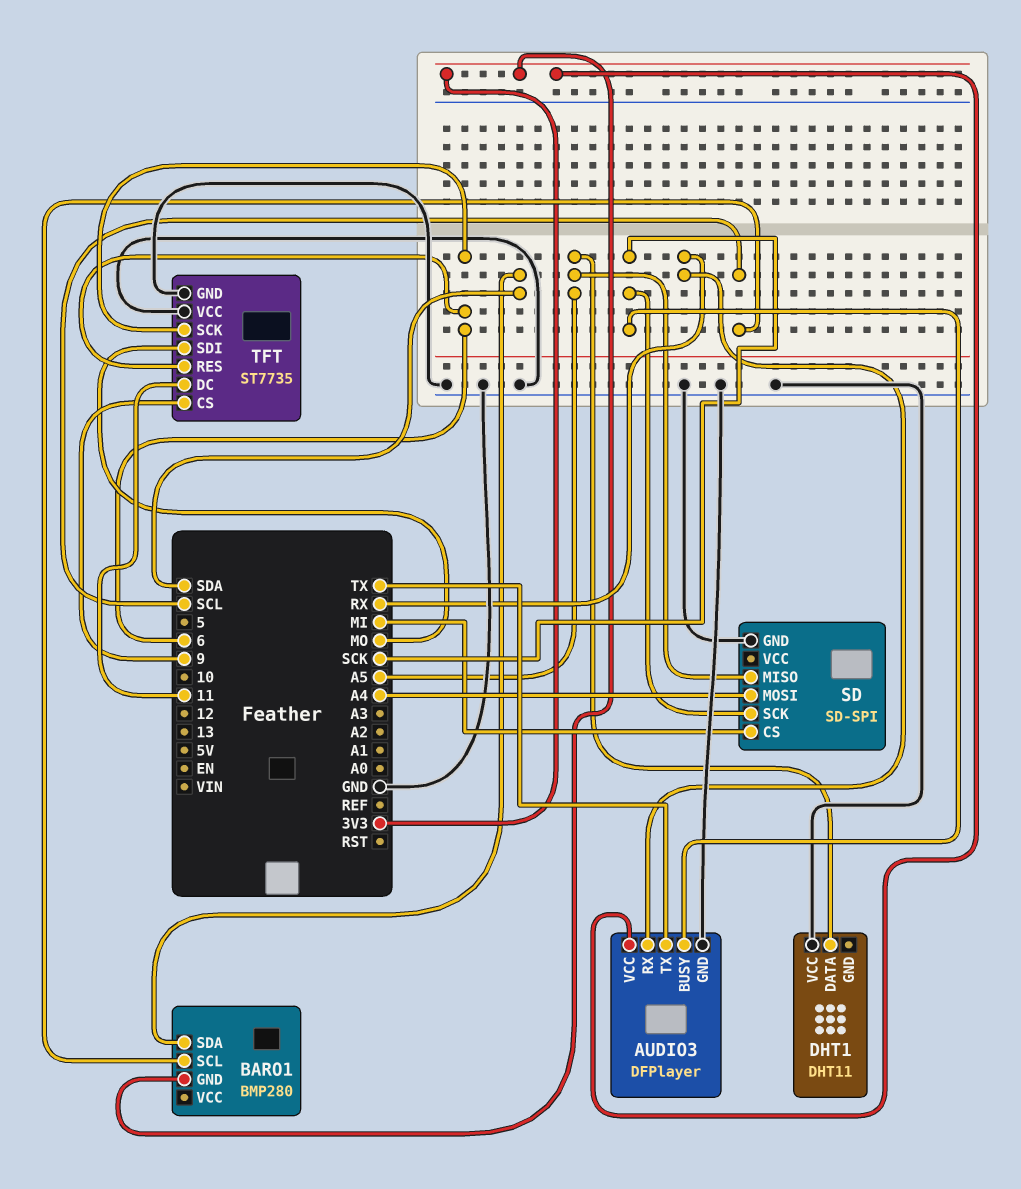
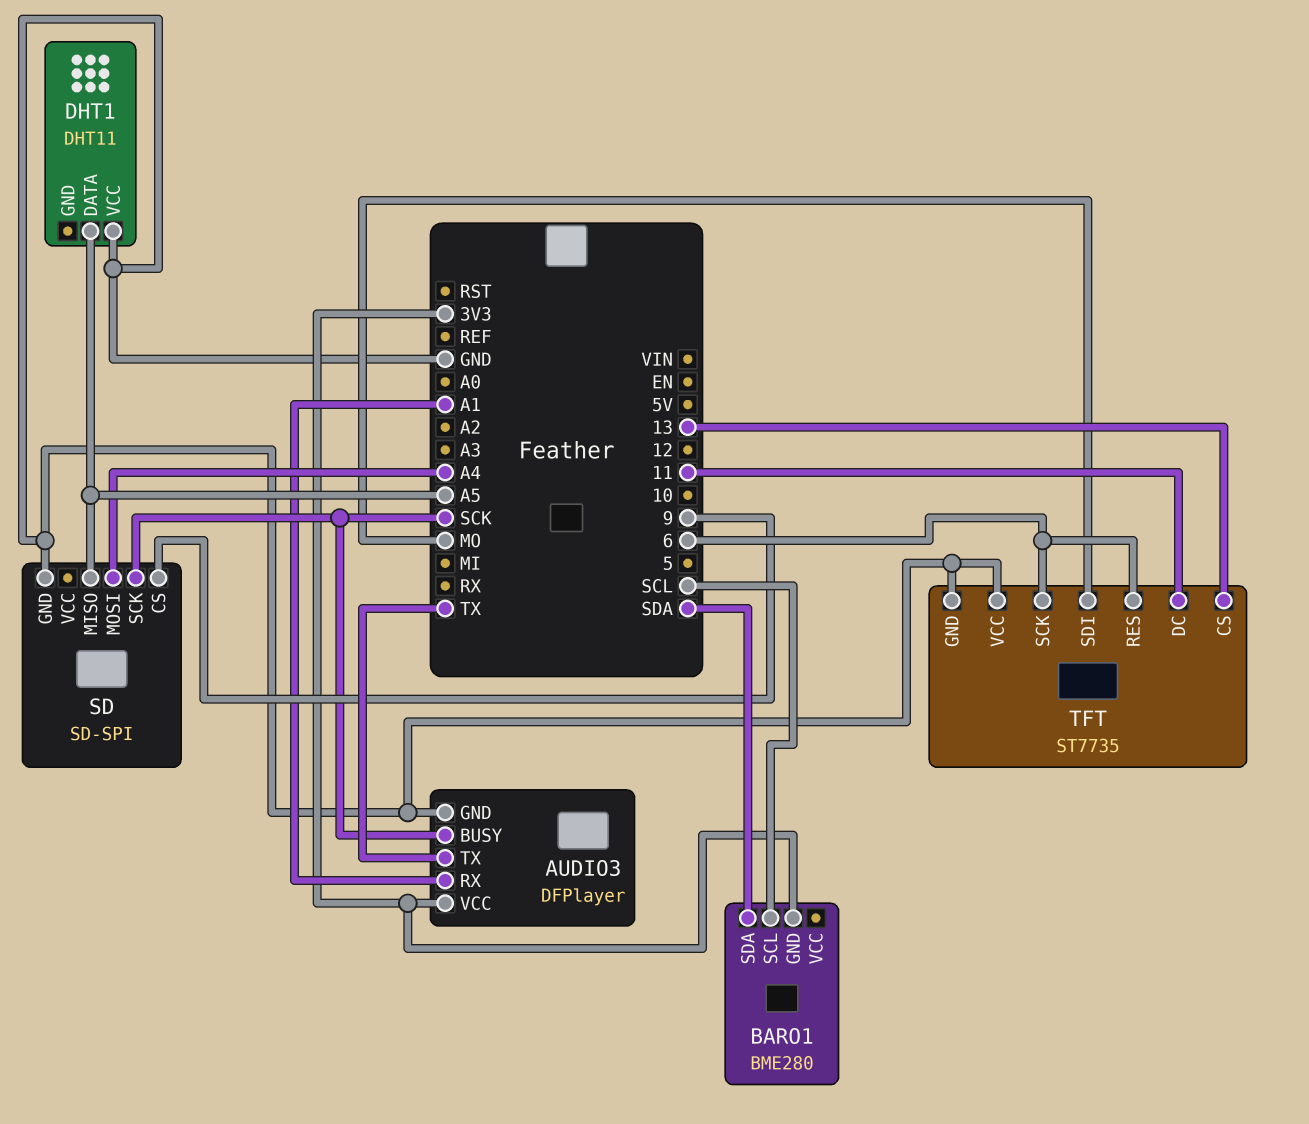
AUDIO3 pin RX: RX -> A1
BARO1: BMP280 -> BME280
SD pin CS: MI -> 9
TFT pin CS: 9 -> 13

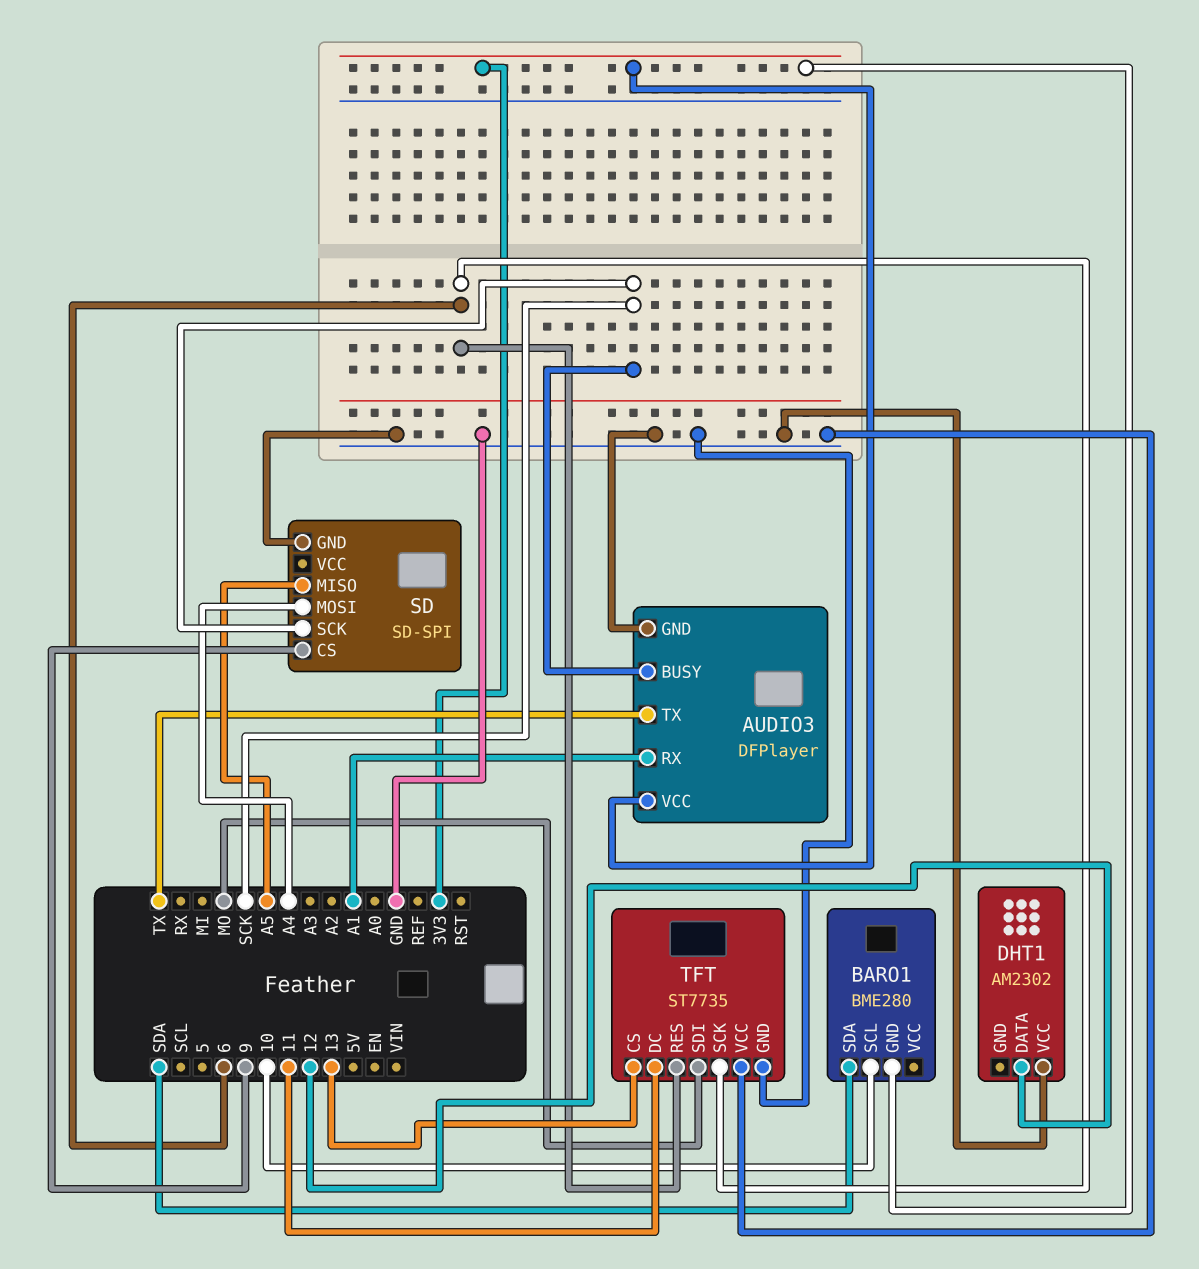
BARO1 pin SCL: SCL -> 10
DHT1: DHT11 -> AM2302
DHT1 pin DATA: A5 -> 12

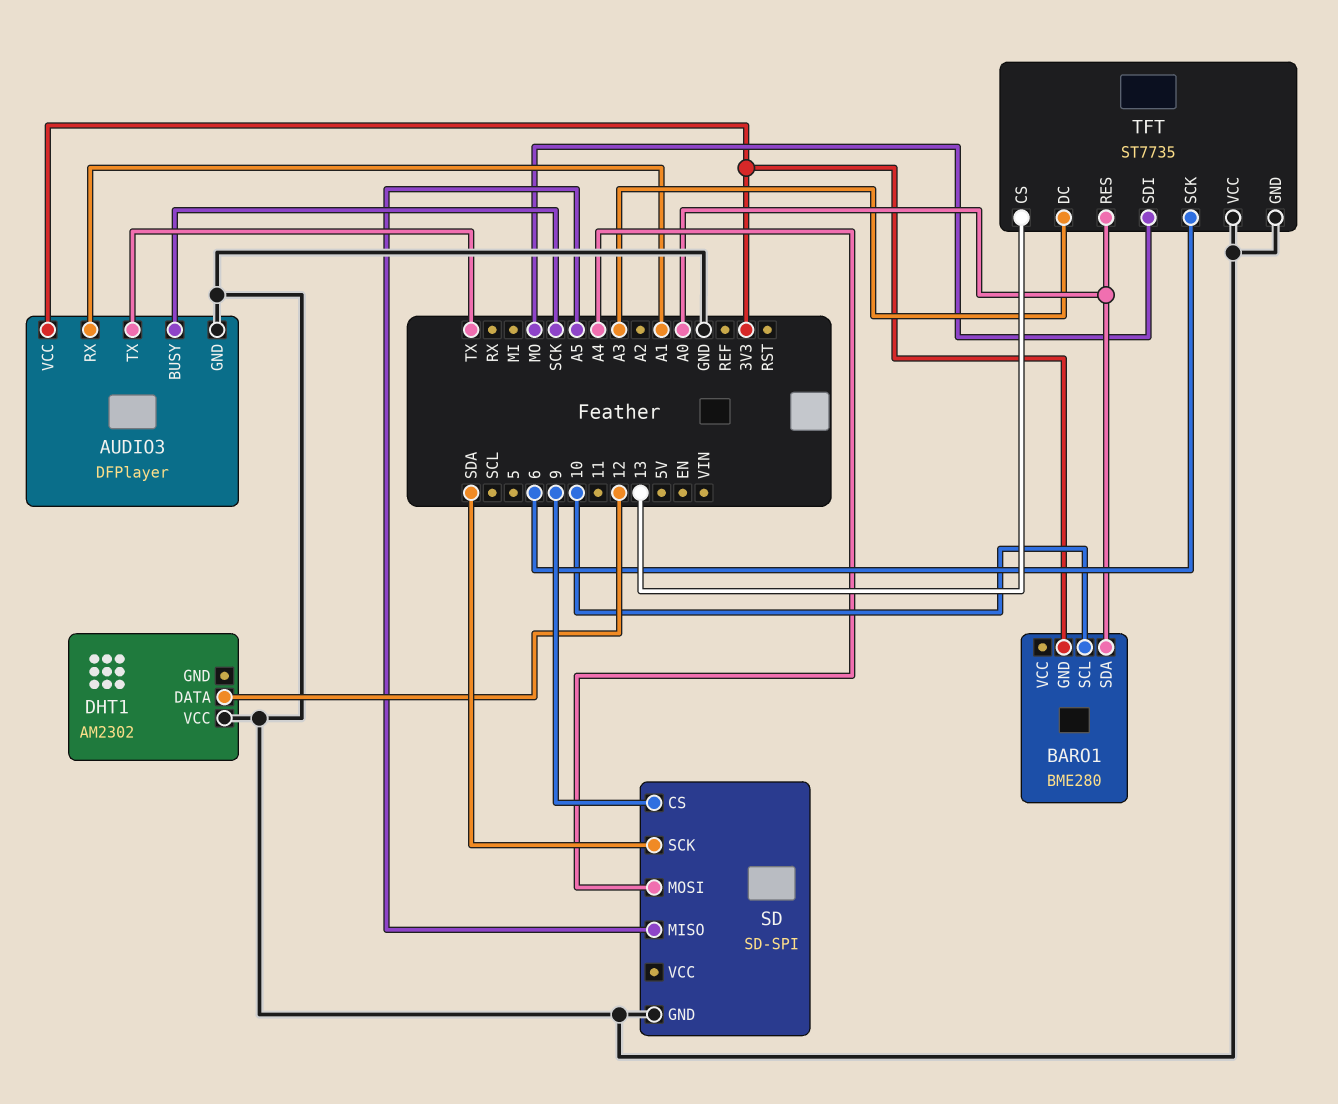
BARO1 pin SDA: SDA -> A0
SD pin SCK: SCK -> SDA
TFT pin DC: 11 -> A3
TFT pin RES: 6 -> A0

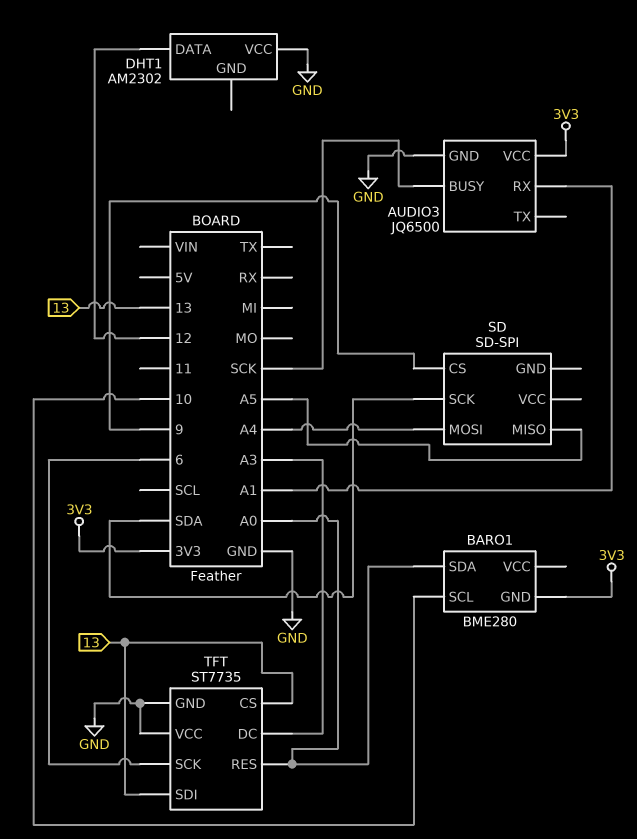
AUDIO3: DFPlayer -> JQ6500
AUDIO3 pin TX: TX -> none
SD pin GND: GND -> none
TFT pin SDI: MO -> 13

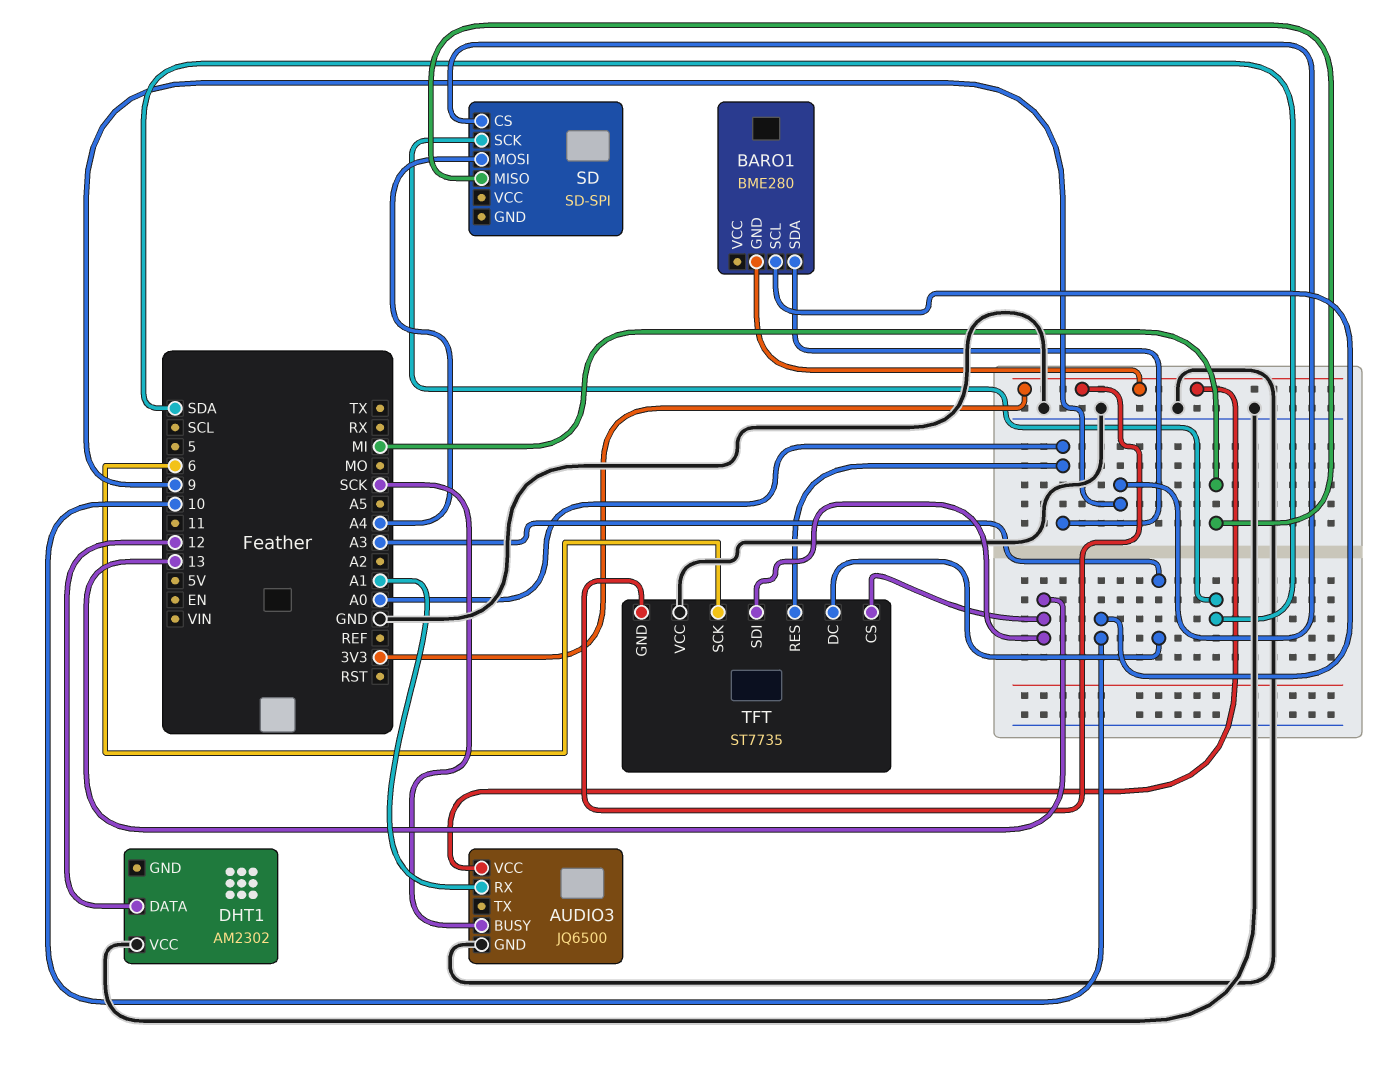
SD pin MISO: A5 -> MI
TFT pin GND: GND -> 3V3

